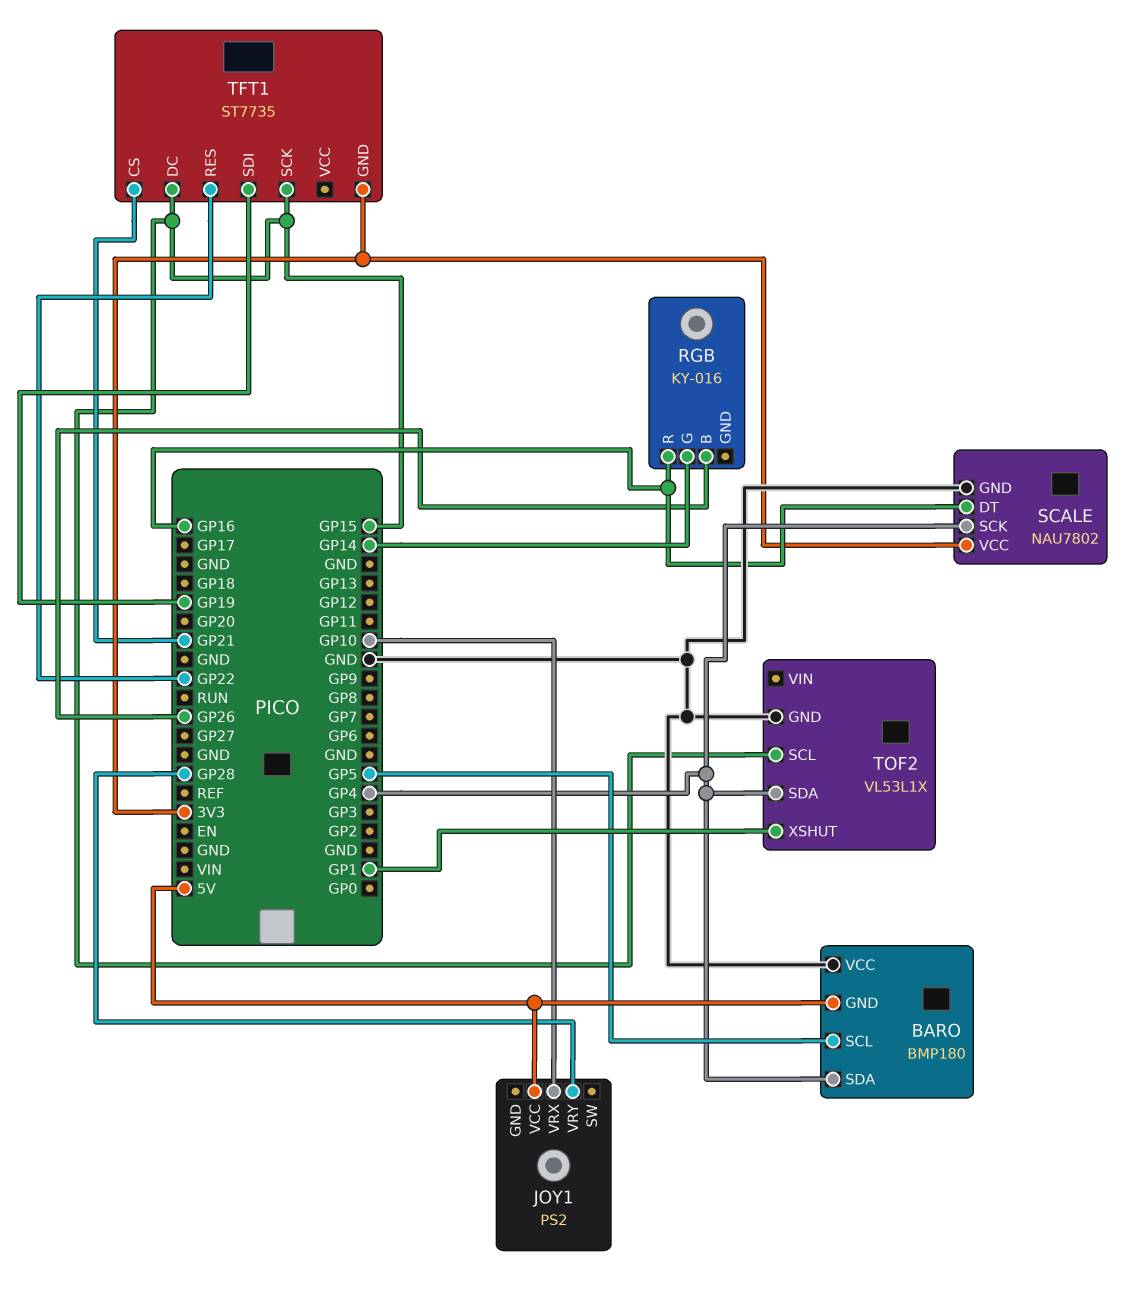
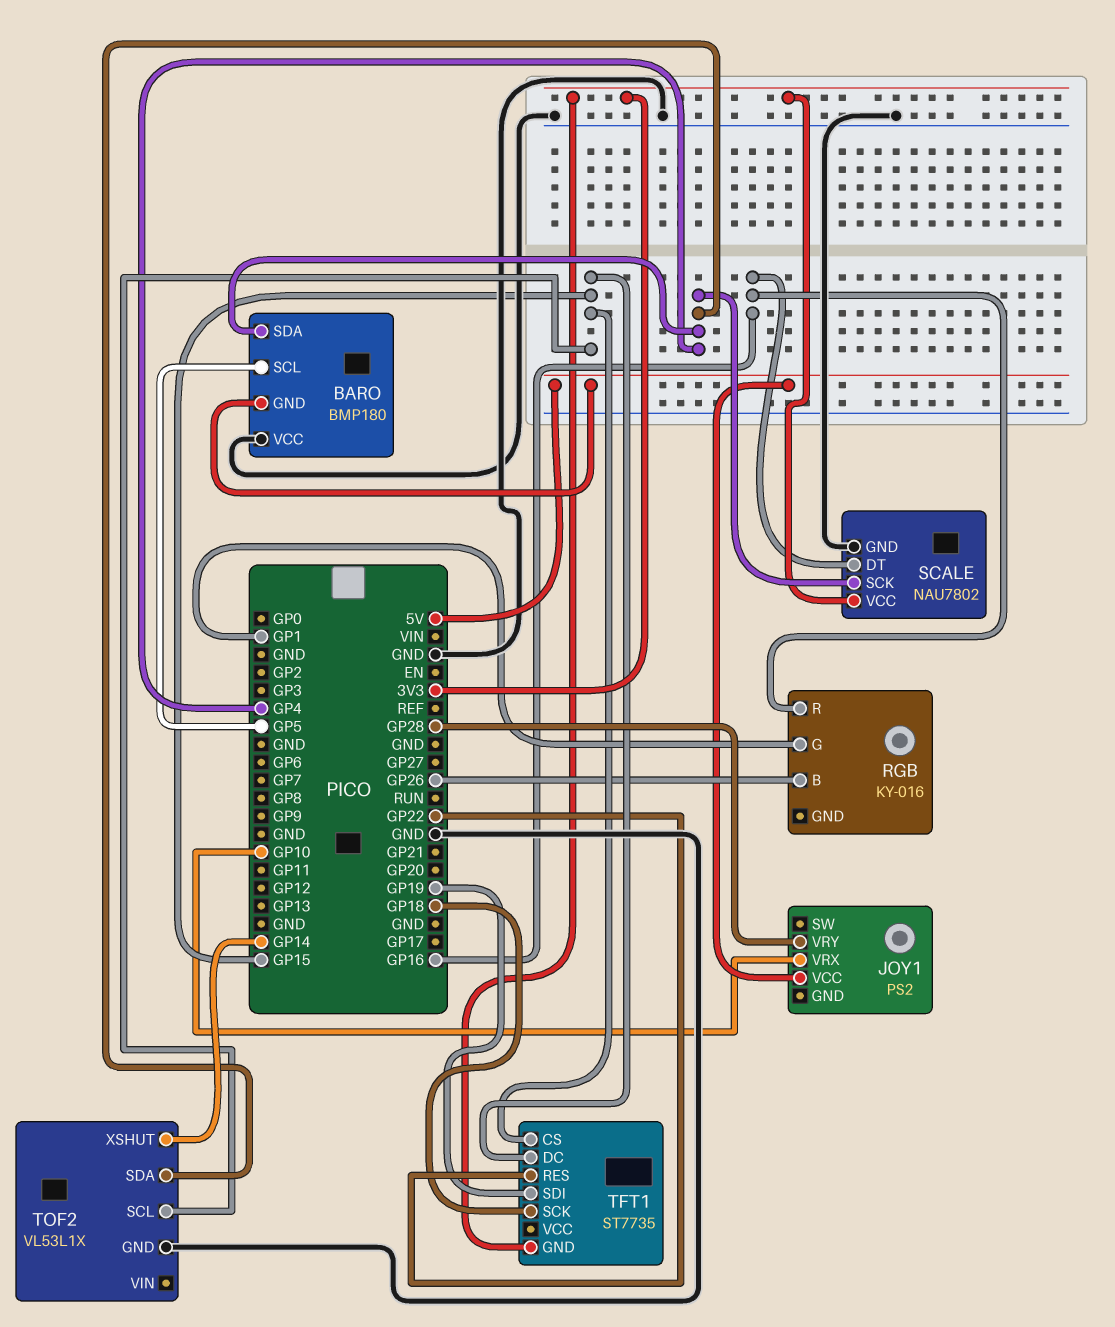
RGB pin G: GP14 -> GP1
TFT1 pin CS: GP21 -> GP15
TFT1 pin SCK: GP15 -> GP18
TOF2 pin XSHUT: GP1 -> GP14

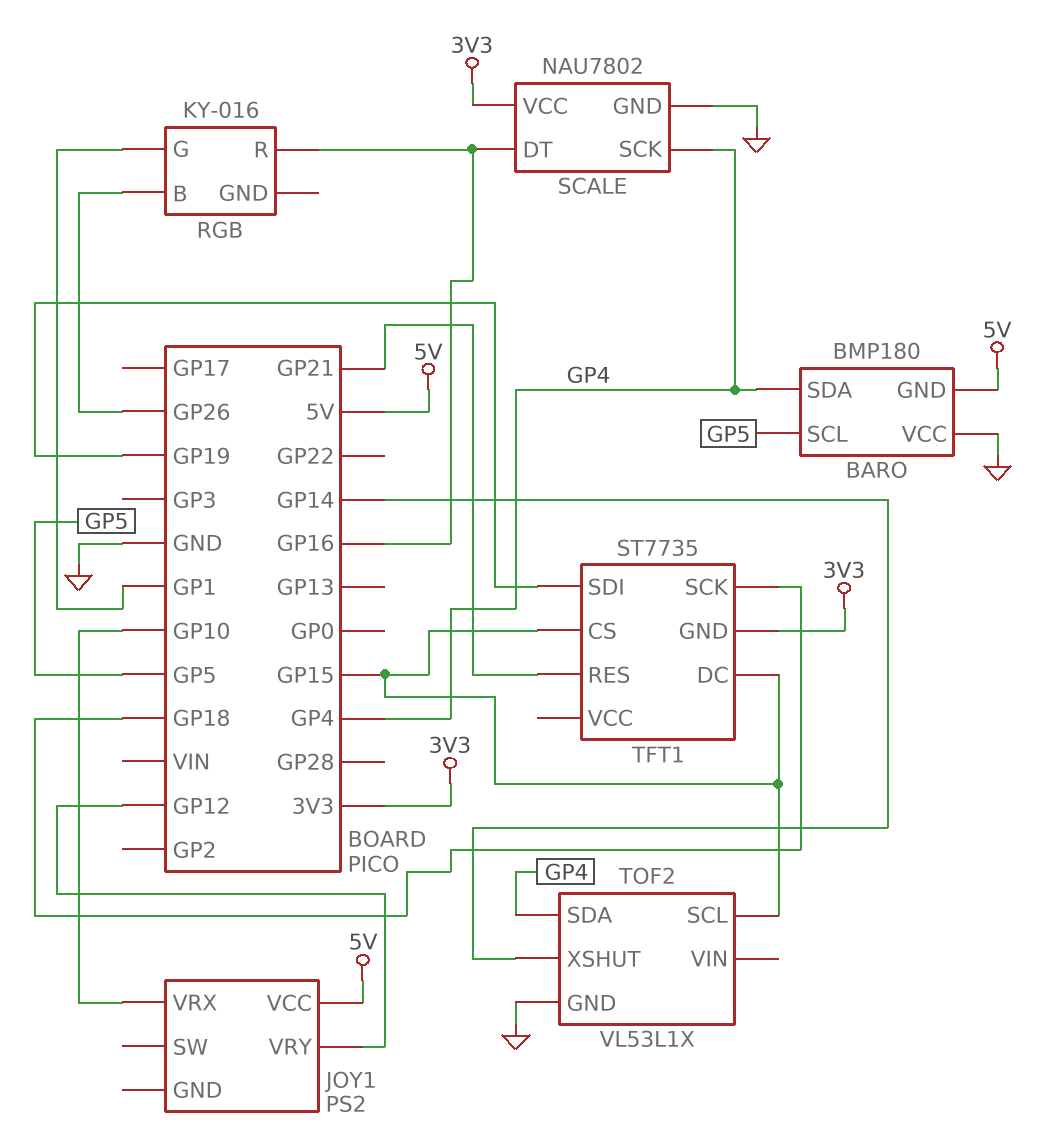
JOY1 pin VRY: GP28 -> GP12
TFT1 pin RES: GP22 -> GP21

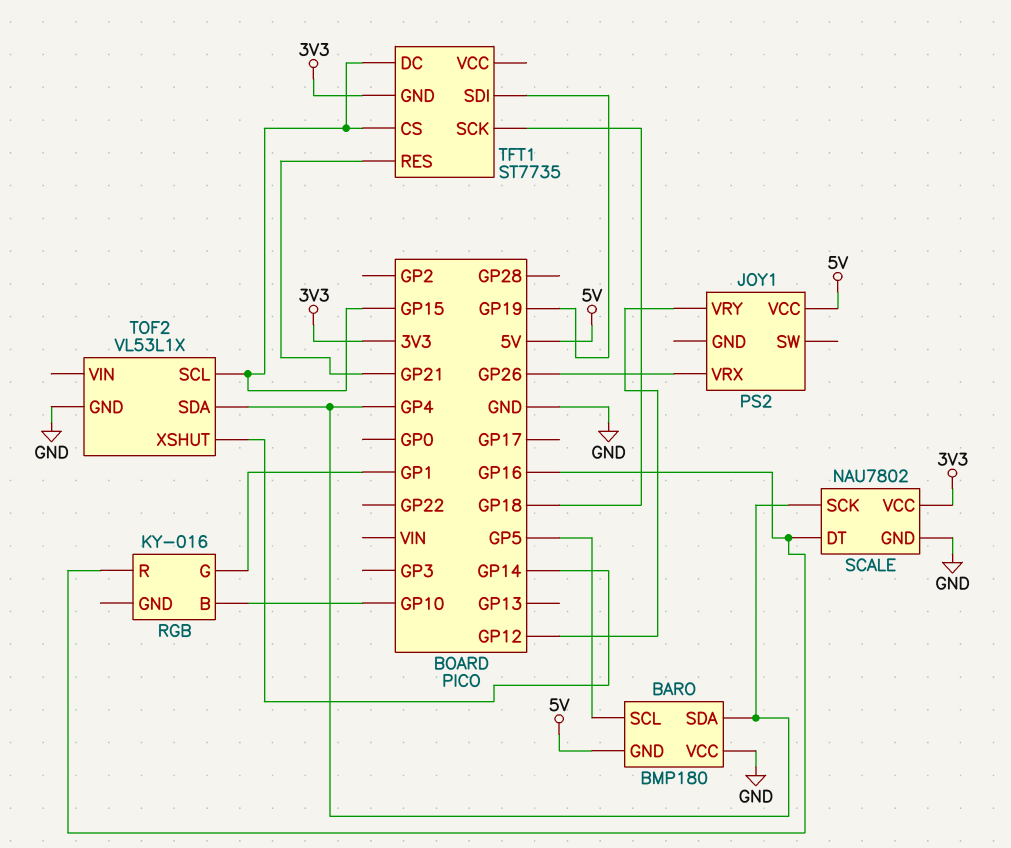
JOY1 pin VRX: GP10 -> GP26
RGB pin B: GP26 -> GP10

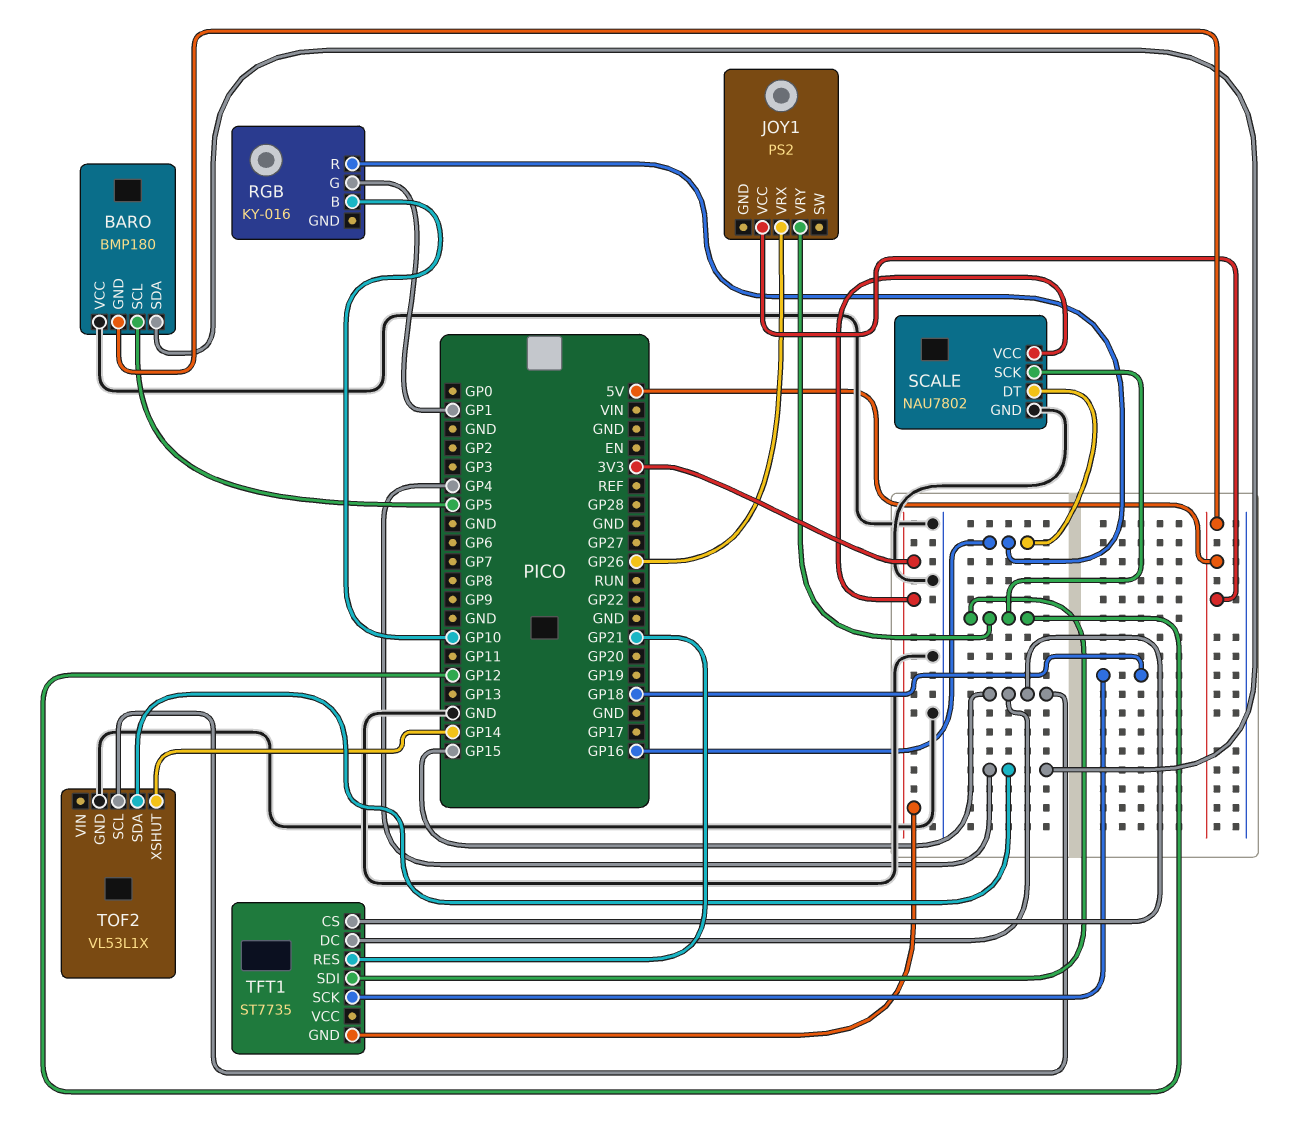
SCALE pin SCK: GP4 -> GP12
TFT1 pin SDI: GP19 -> GP12

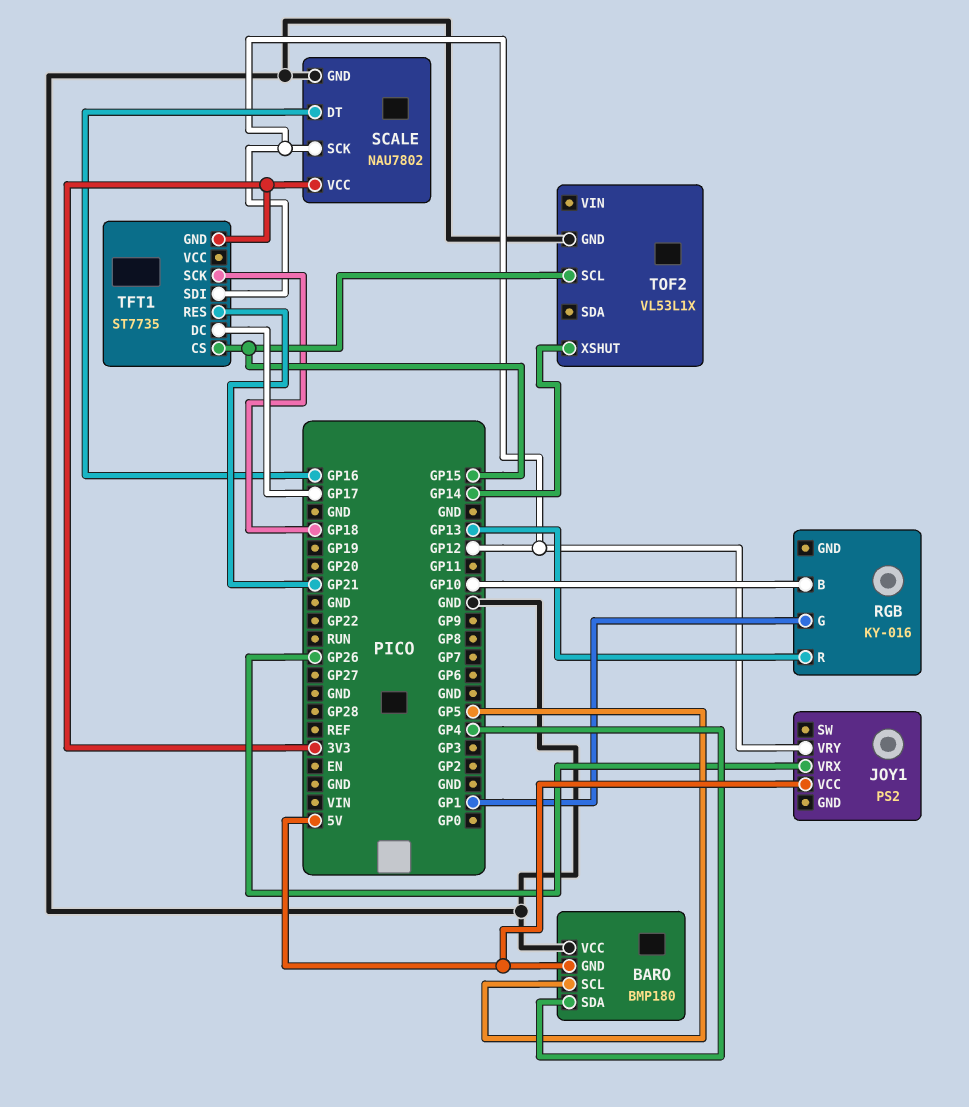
RGB pin R: GP16 -> GP13
TFT1 pin DC: GP15 -> GP17
TOF2 pin SDA: GP4 -> none

